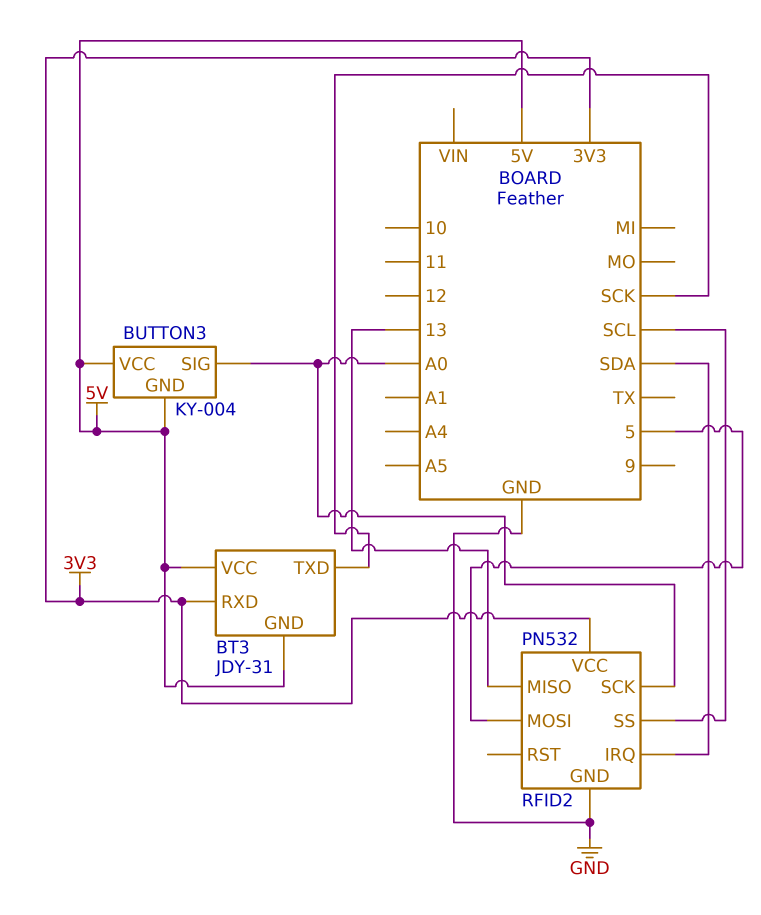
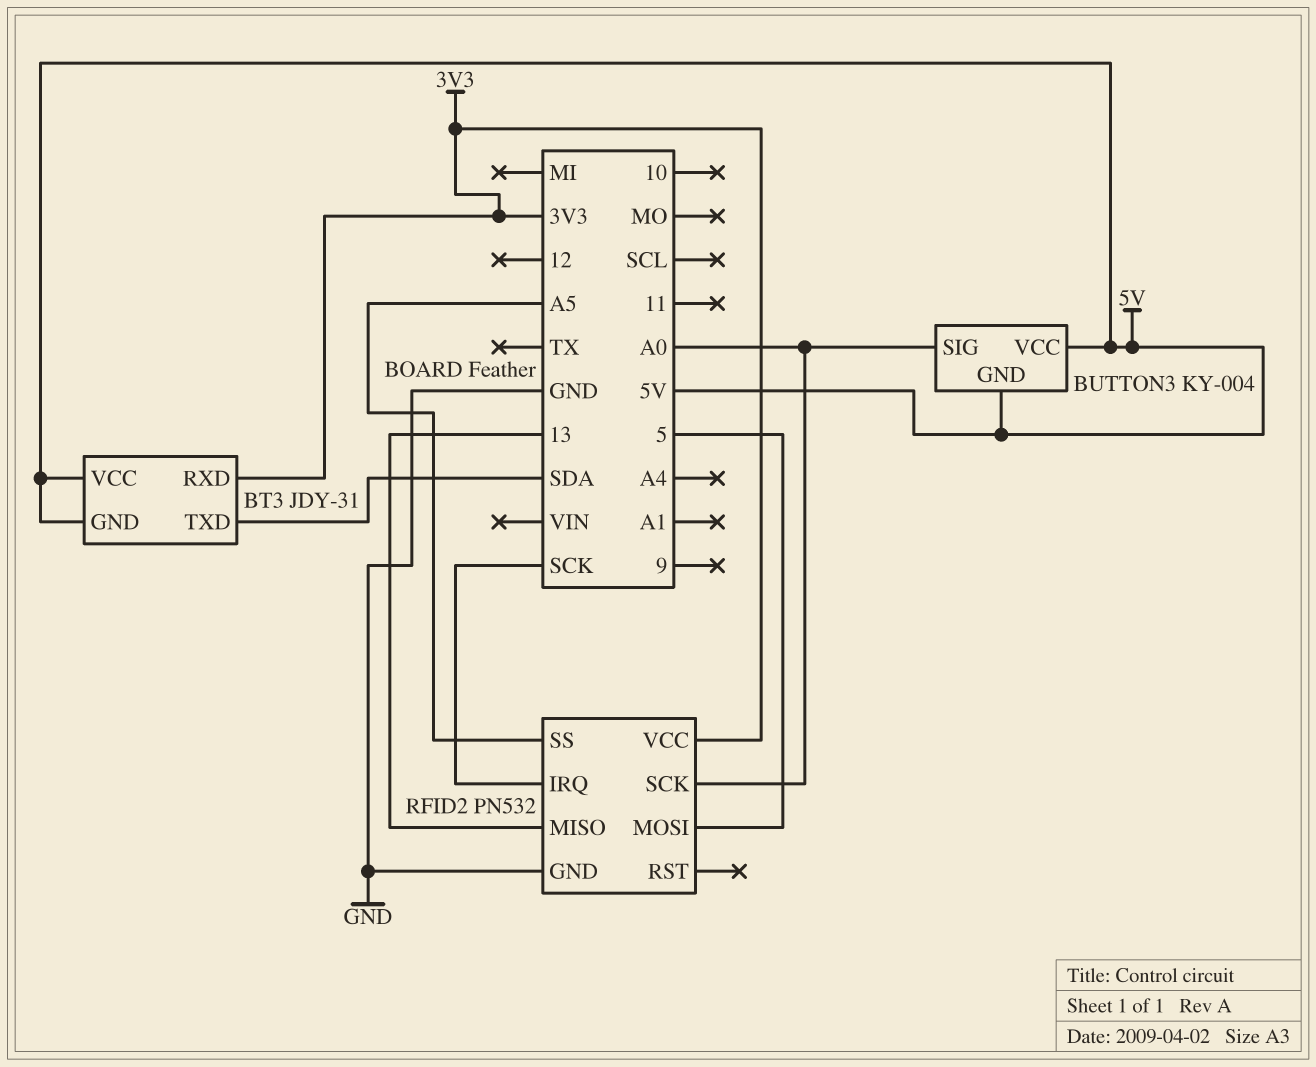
BT3 pin TXD: SCK -> SDA
RFID2 pin IRQ: SDA -> SCK
RFID2 pin SS: SCL -> A5

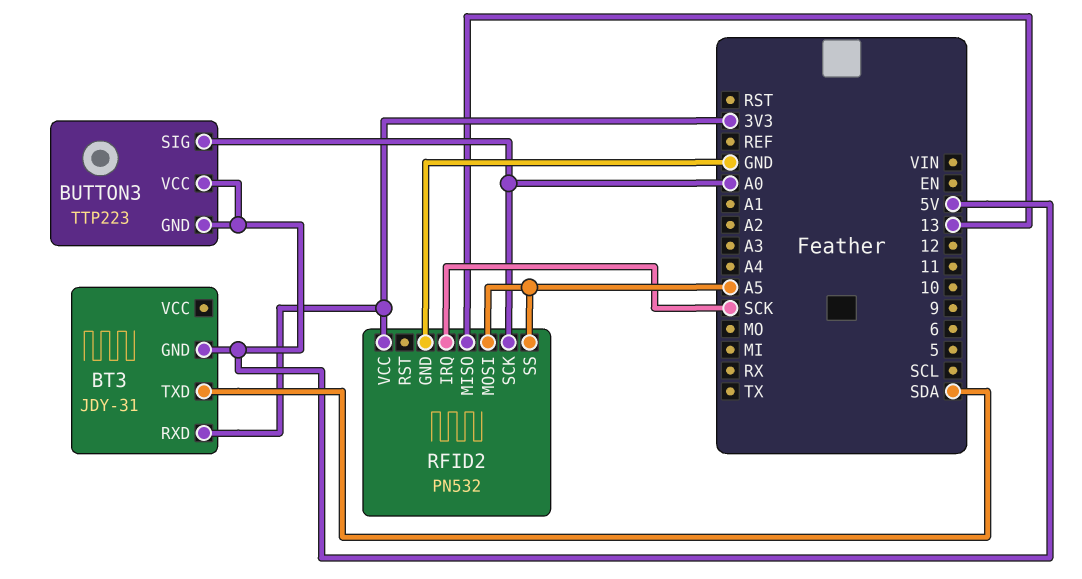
BT3 pin VCC: 5V -> none
BUTTON3: KY-004 -> TTP223
RFID2 pin MOSI: 5 -> A5

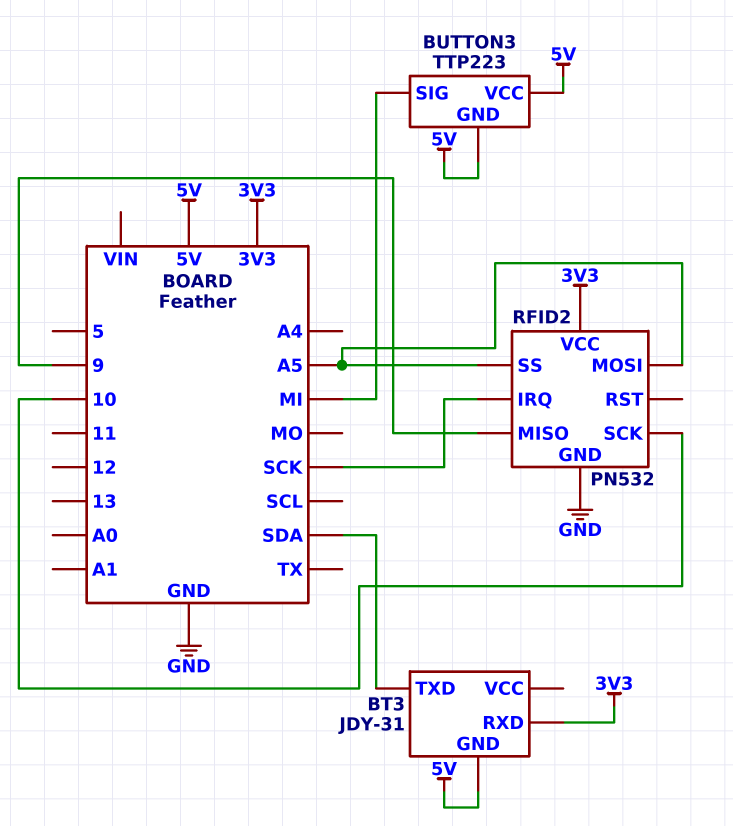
BUTTON3 pin SIG: A0 -> MI
RFID2 pin MISO: 13 -> 9
RFID2 pin SCK: A0 -> 10

